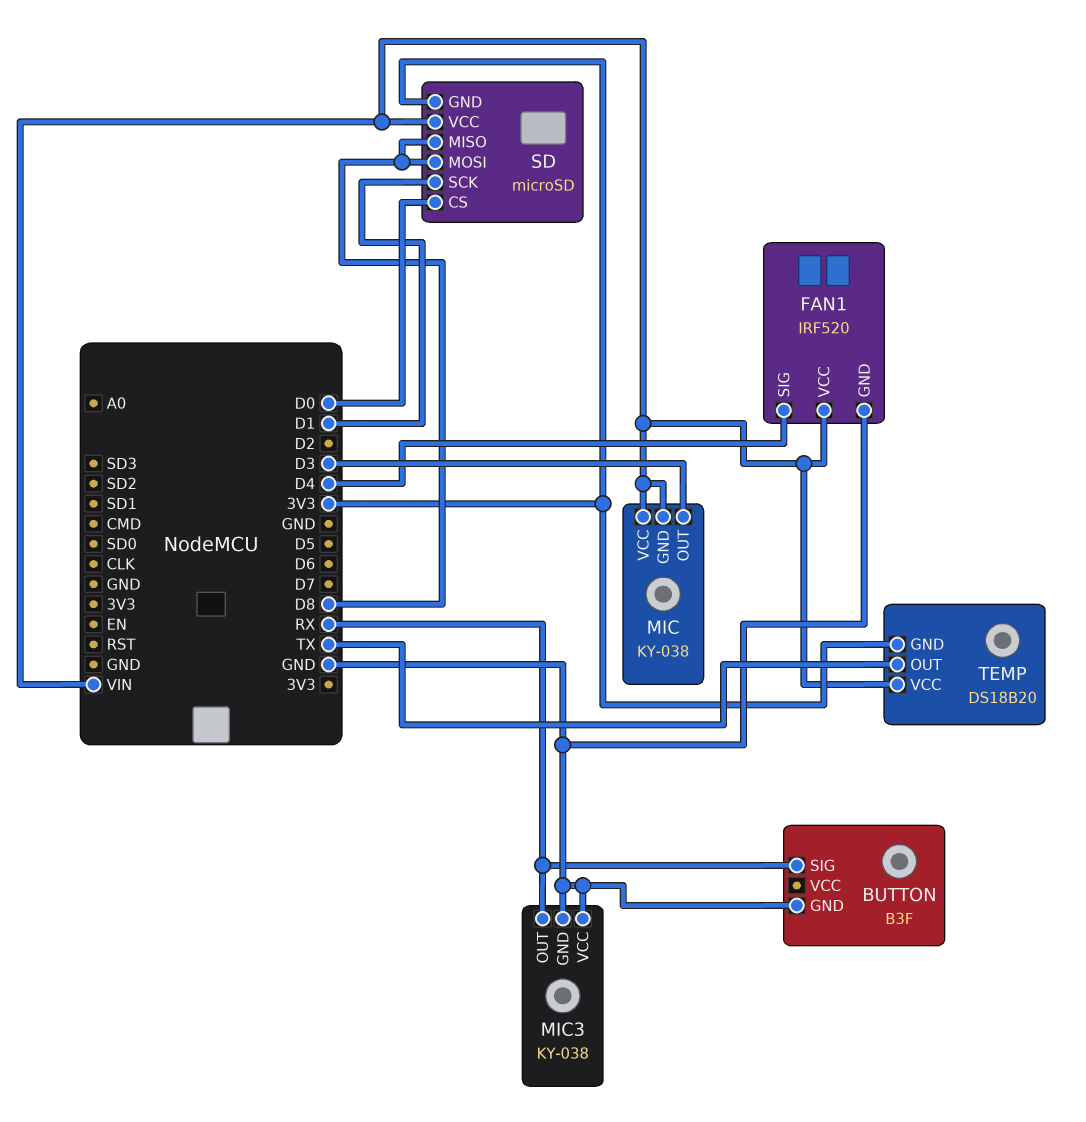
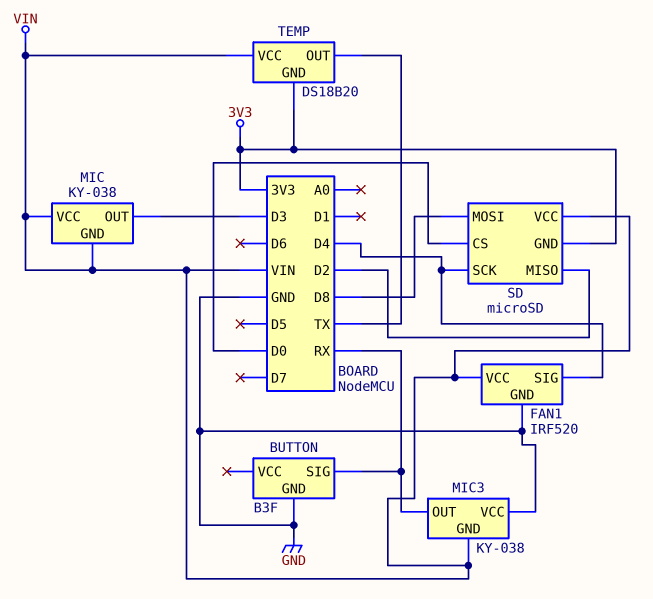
MIC3 pin GND: GND -> VIN
SD pin MISO: D8 -> D2
SD pin SCK: D1 -> D4

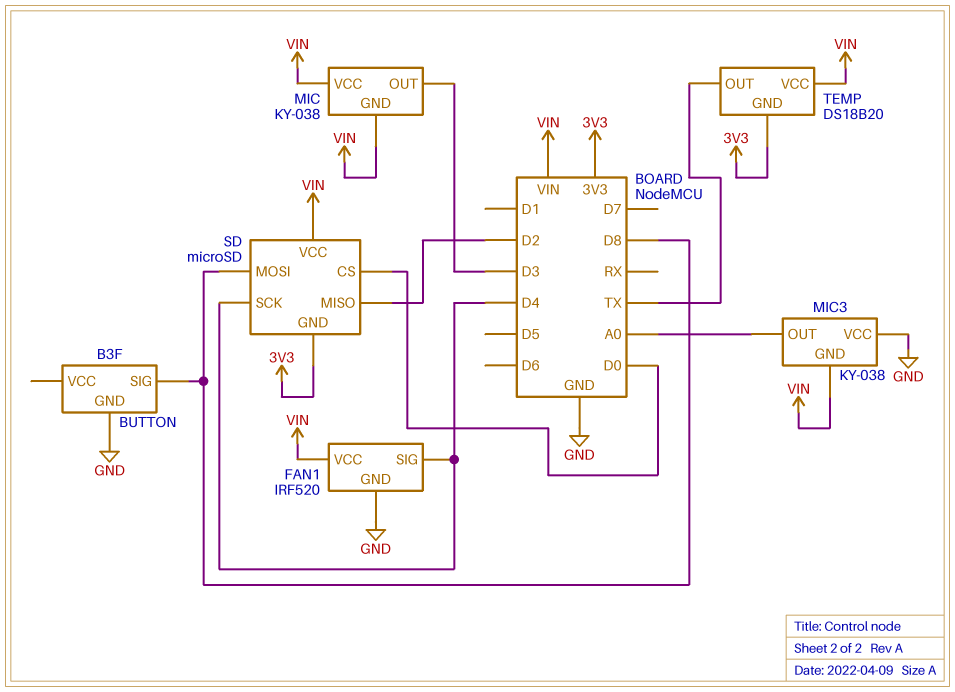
BUTTON pin SIG: RX -> D8
MIC3 pin OUT: RX -> A0

